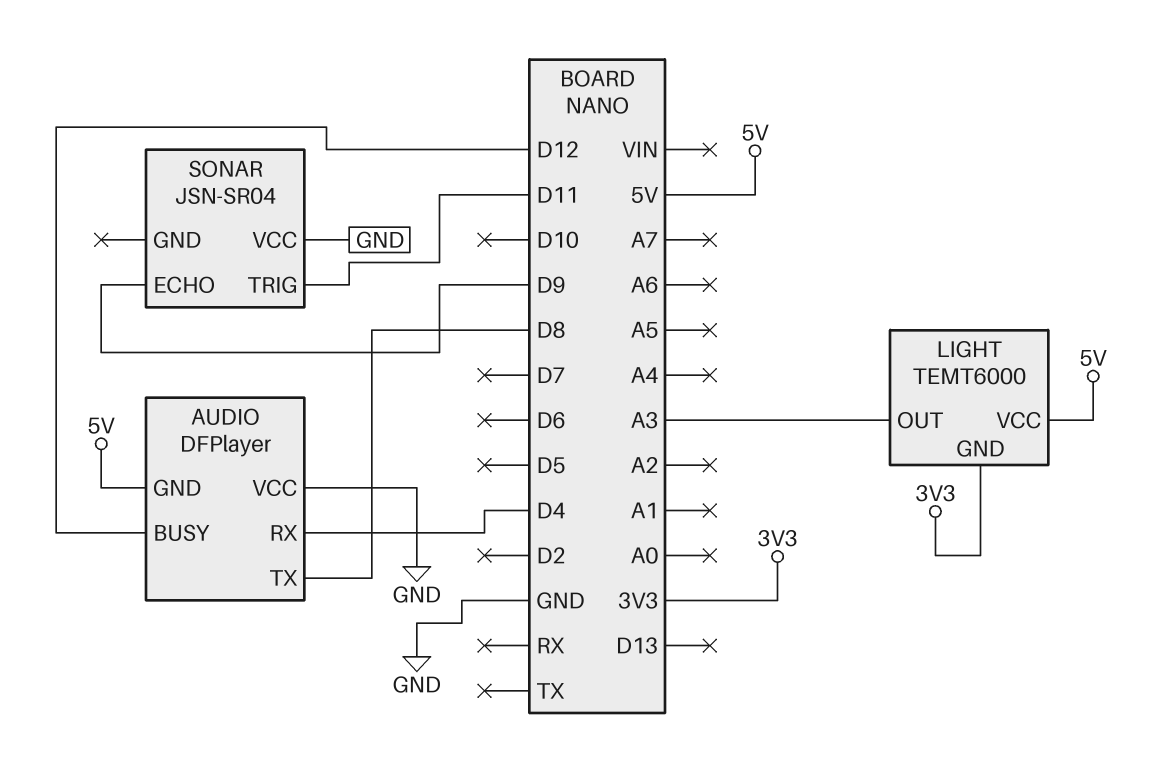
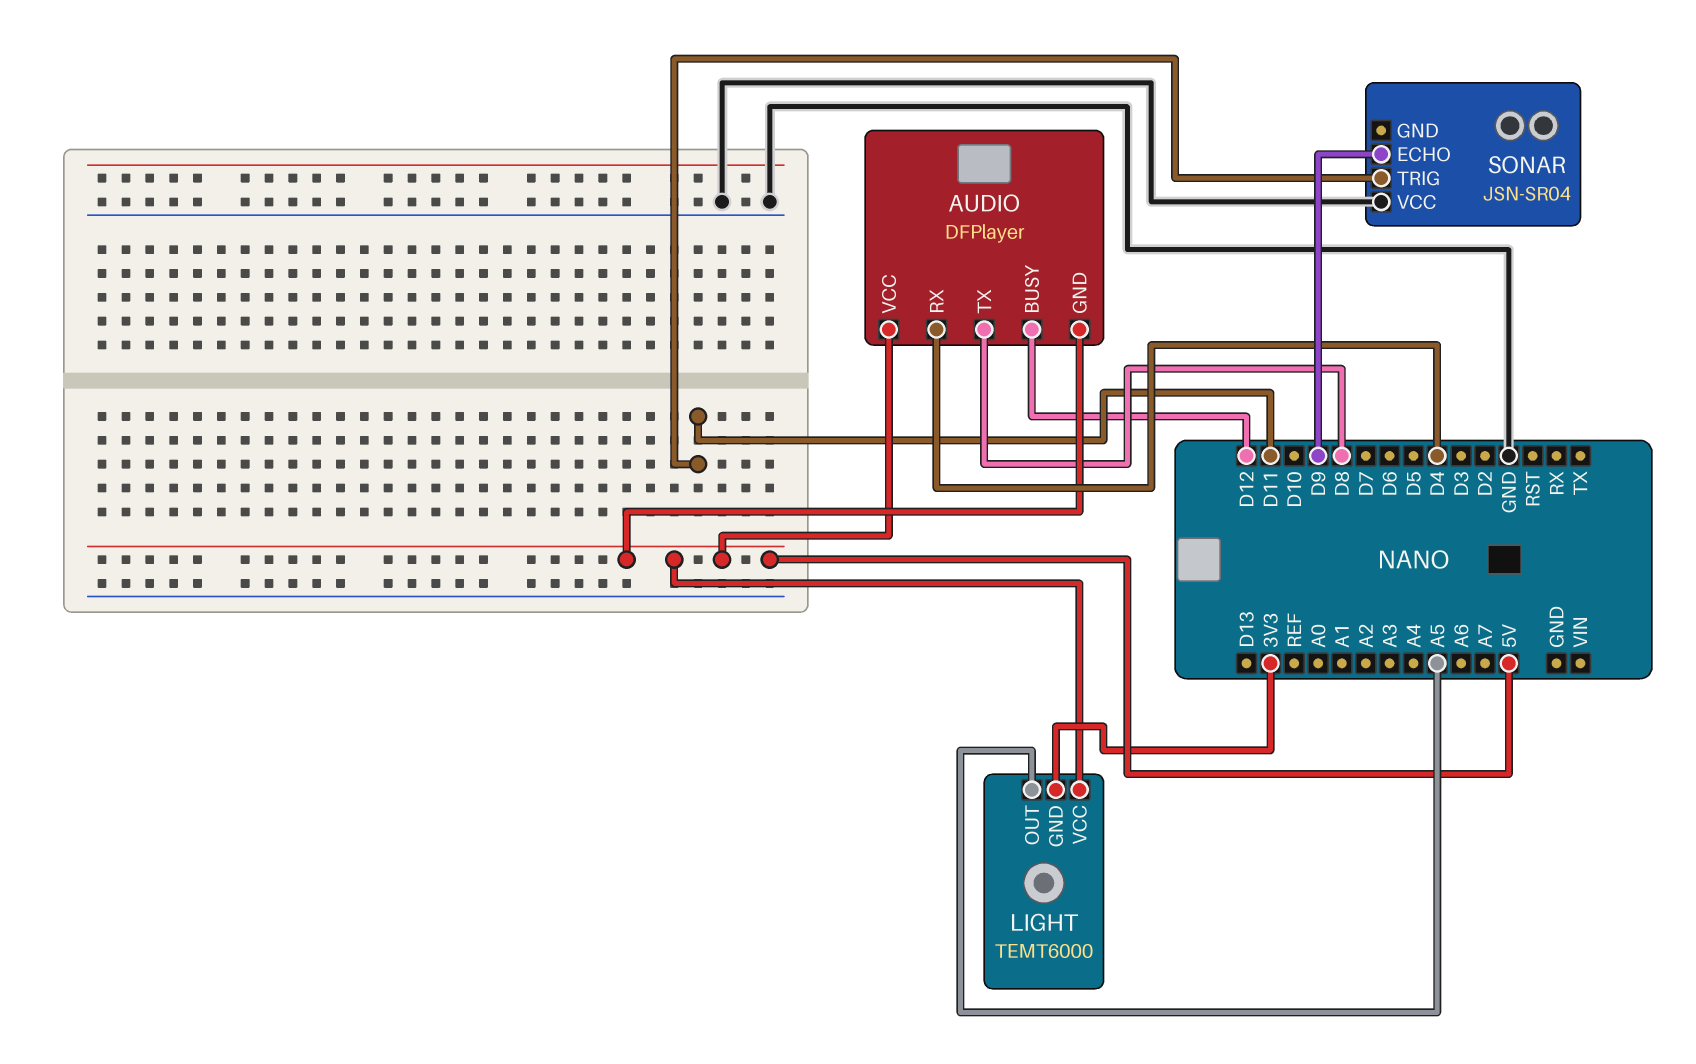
AUDIO pin VCC: GND -> 5V
LIGHT pin OUT: A3 -> A5

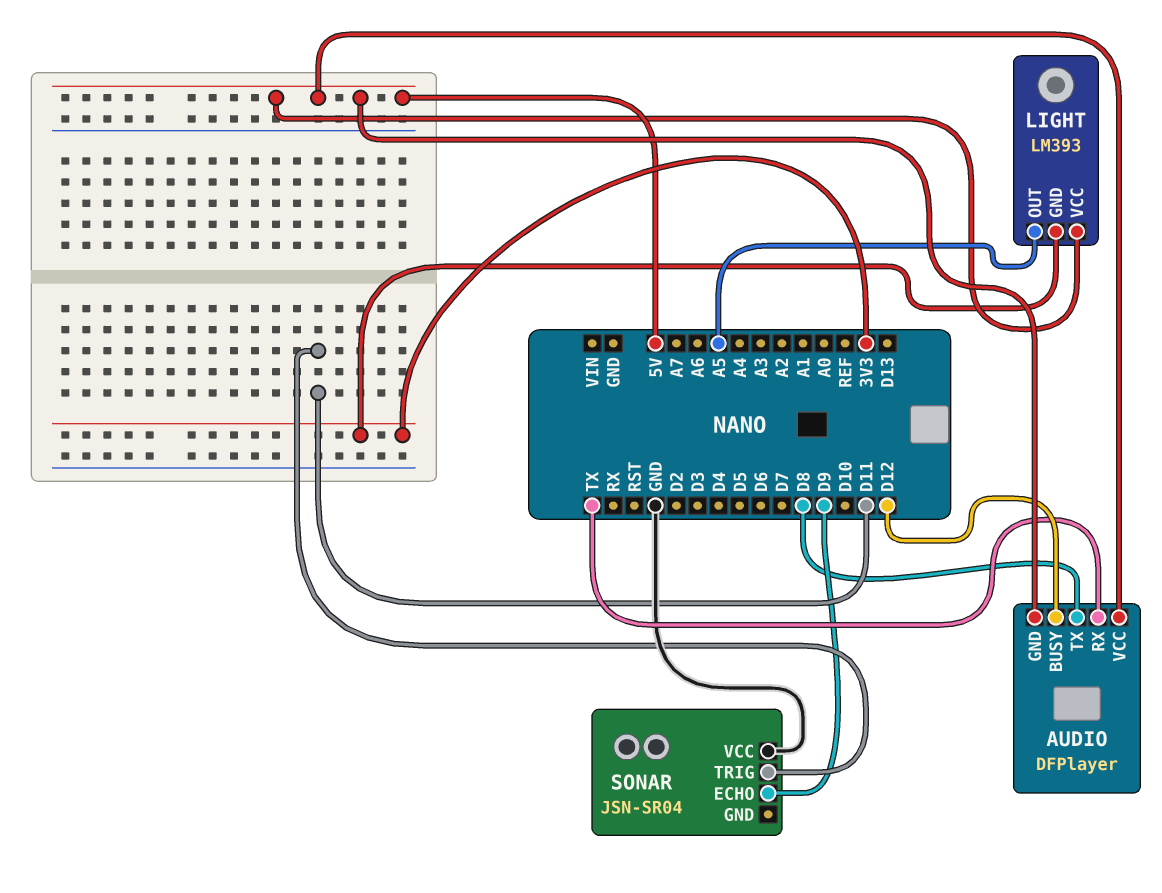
AUDIO pin RX: D4 -> TX
LIGHT: TEMT6000 -> LM393

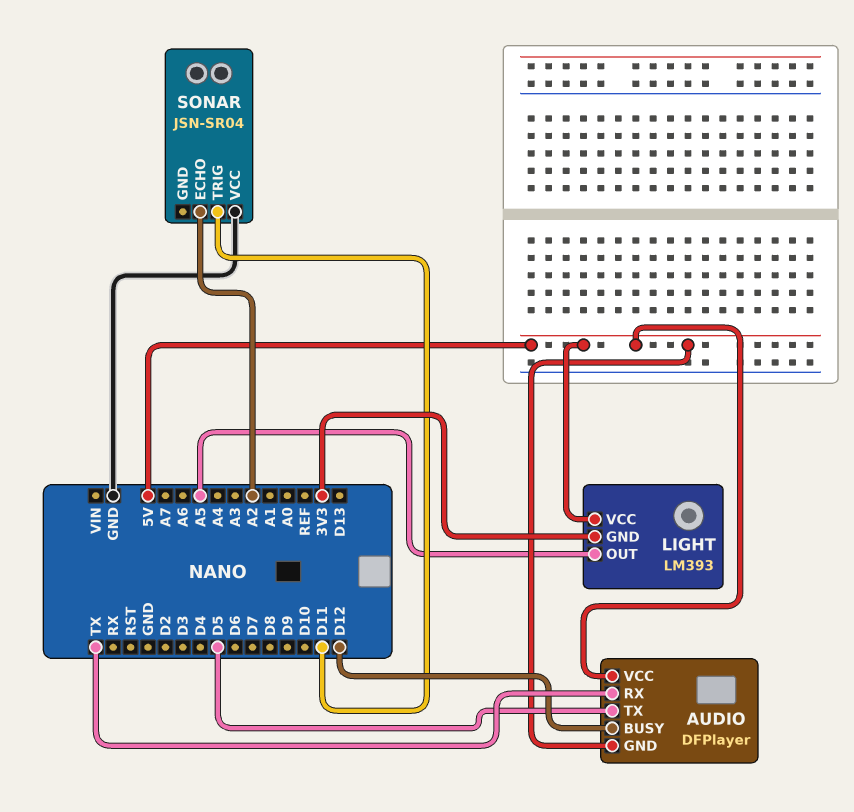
AUDIO pin TX: D8 -> D5
SONAR pin ECHO: D9 -> A2

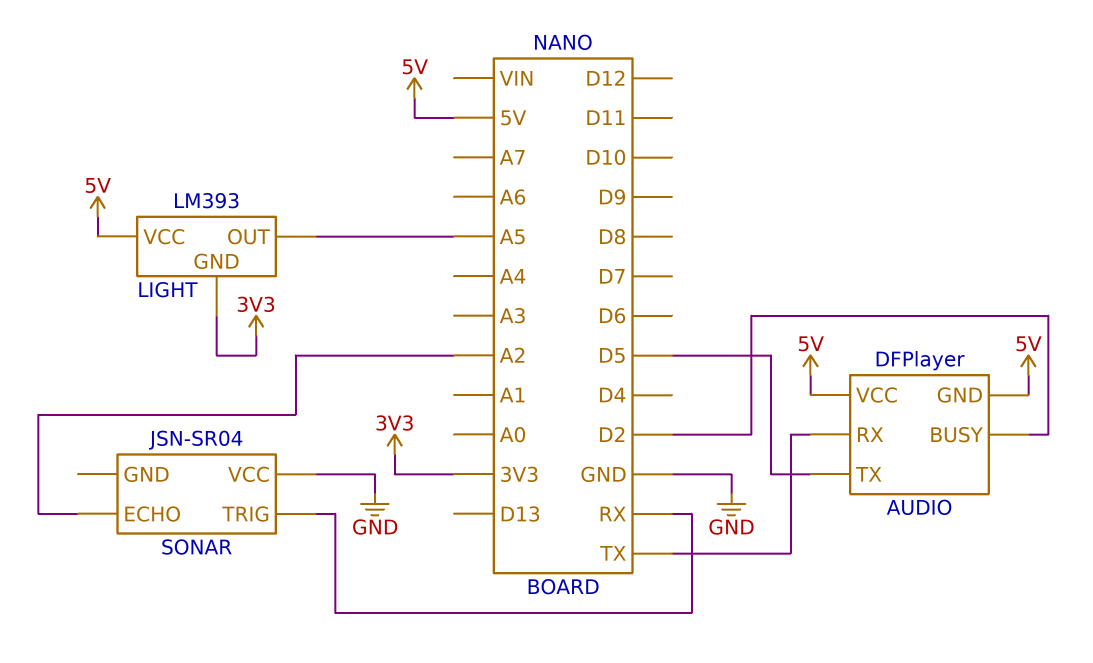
AUDIO pin BUSY: D12 -> D2
SONAR pin TRIG: D11 -> RX

